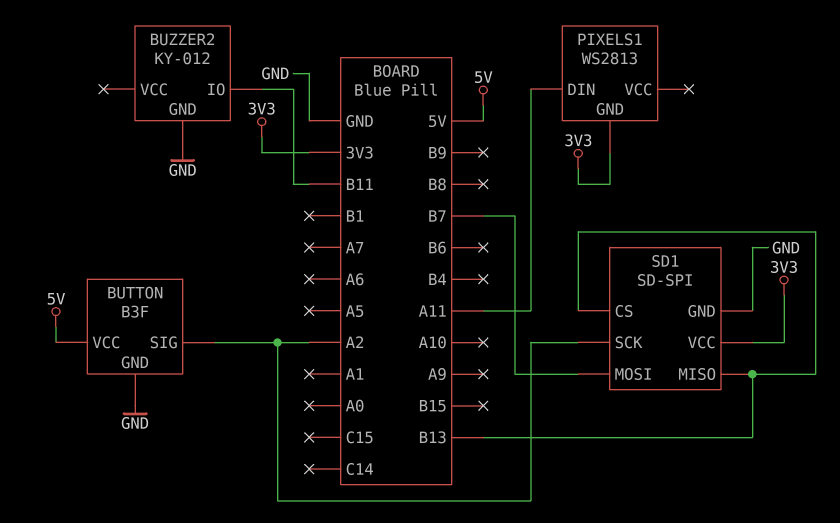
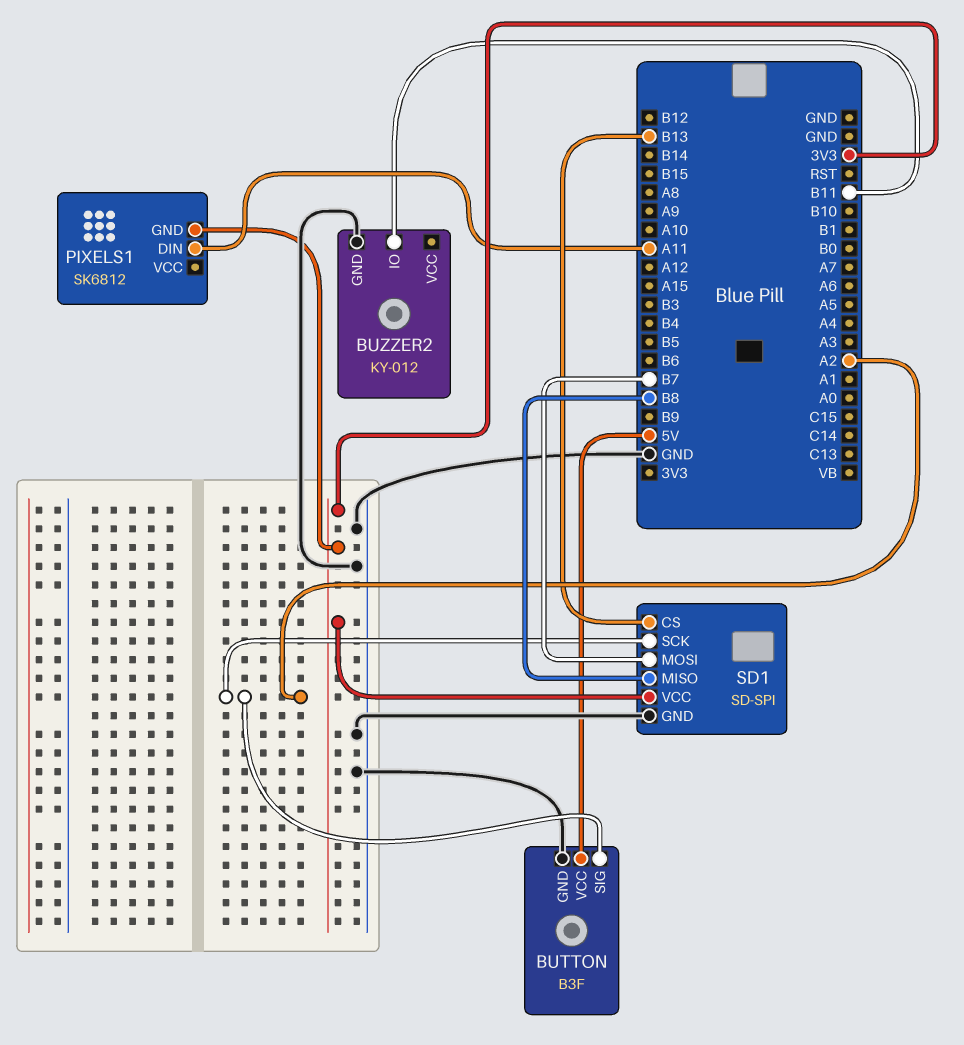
PIXELS1: WS2813 -> SK6812
SD1 pin MISO: B13 -> B8

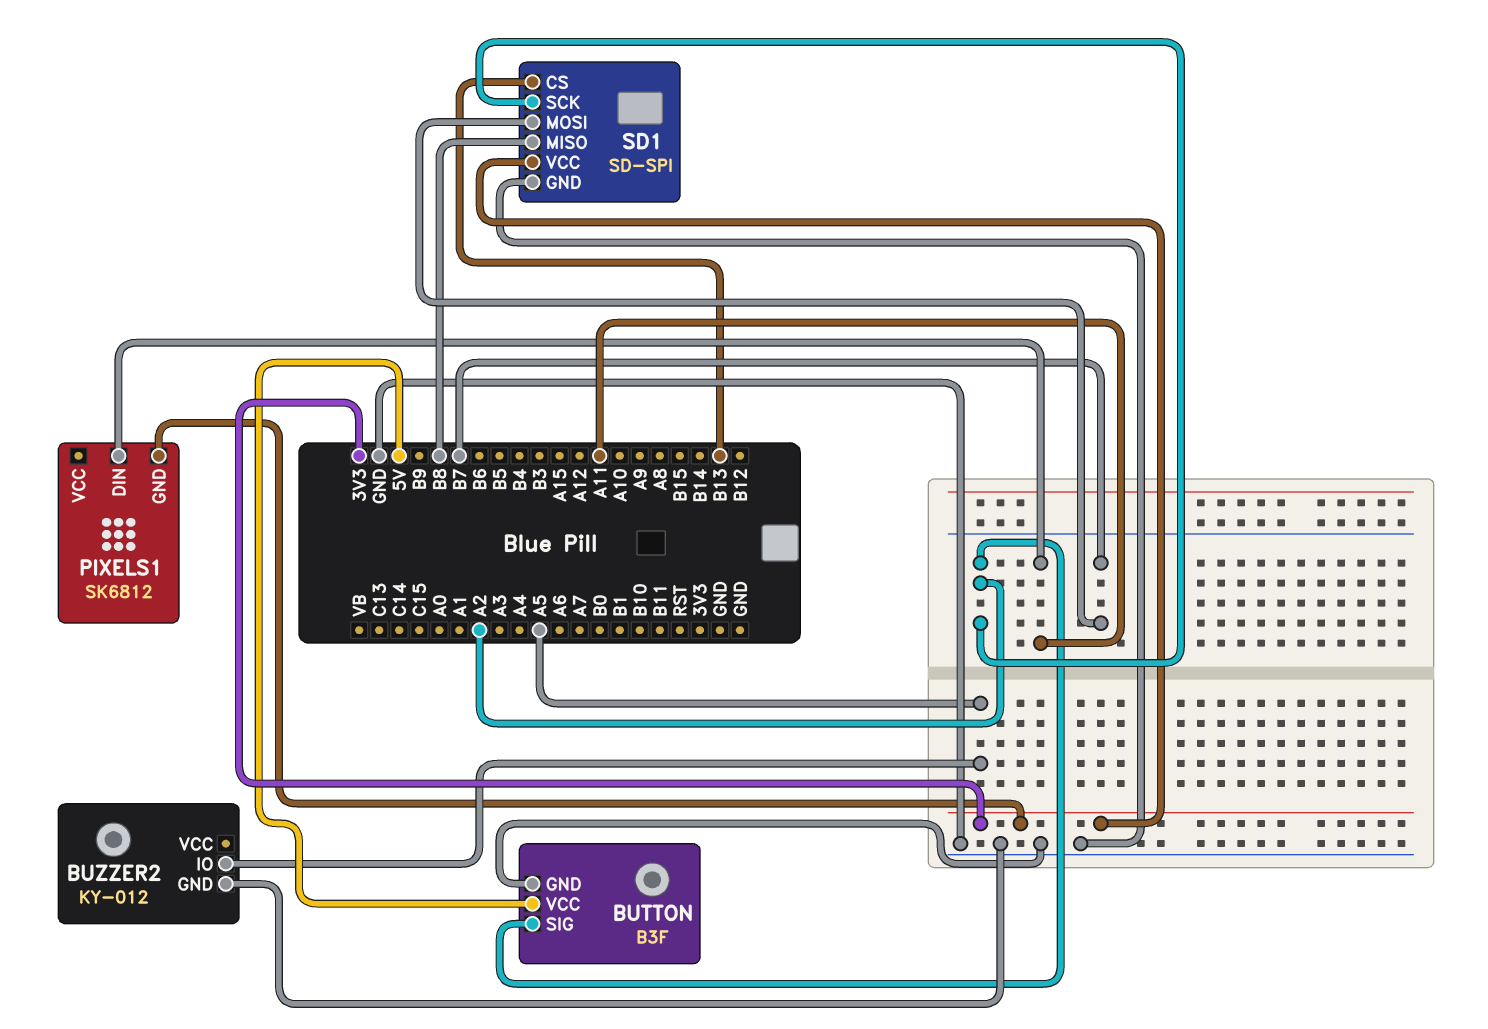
BUZZER2 pin IO: B11 -> A5

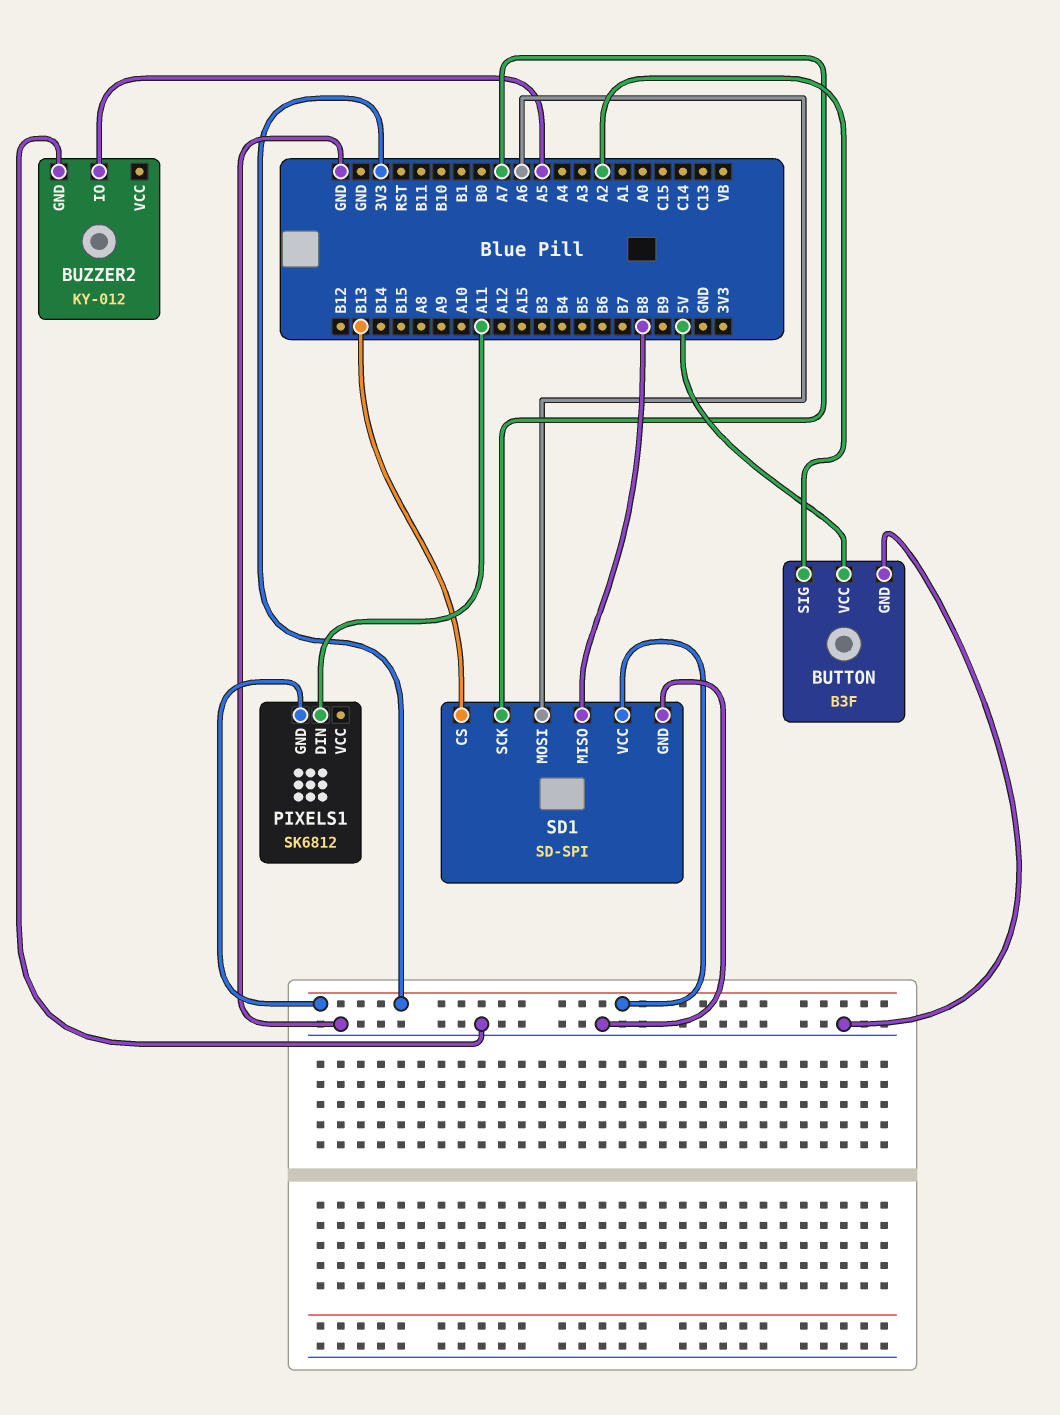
SD1 pin MOSI: B7 -> A6
SD1 pin SCK: A2 -> A7

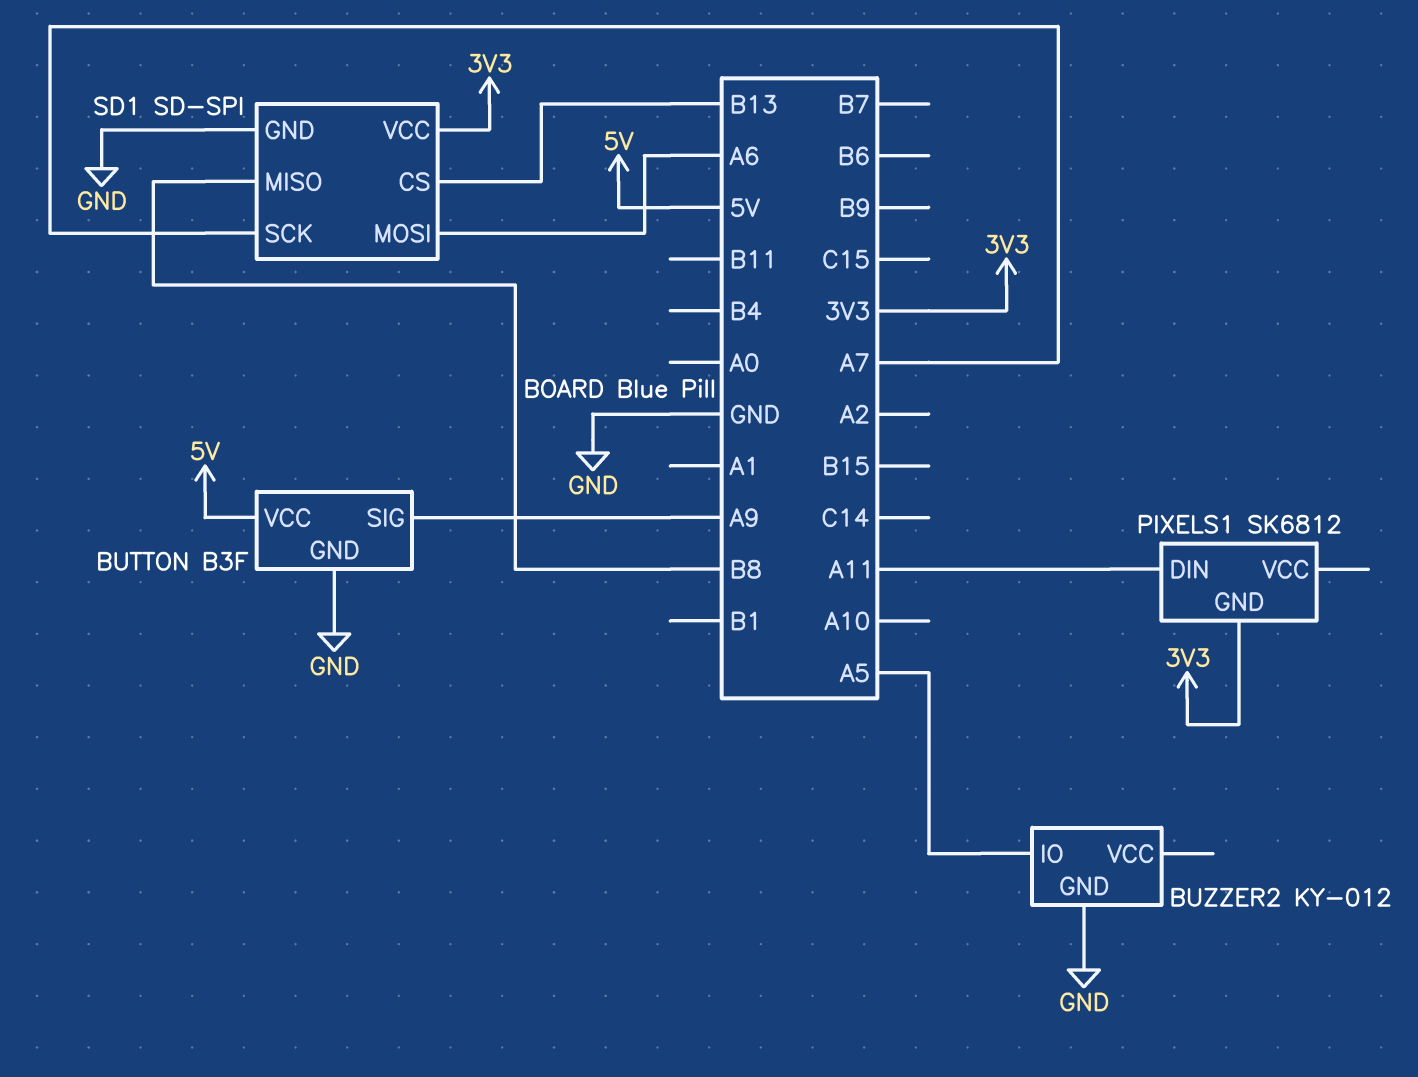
BUTTON pin SIG: A2 -> A9

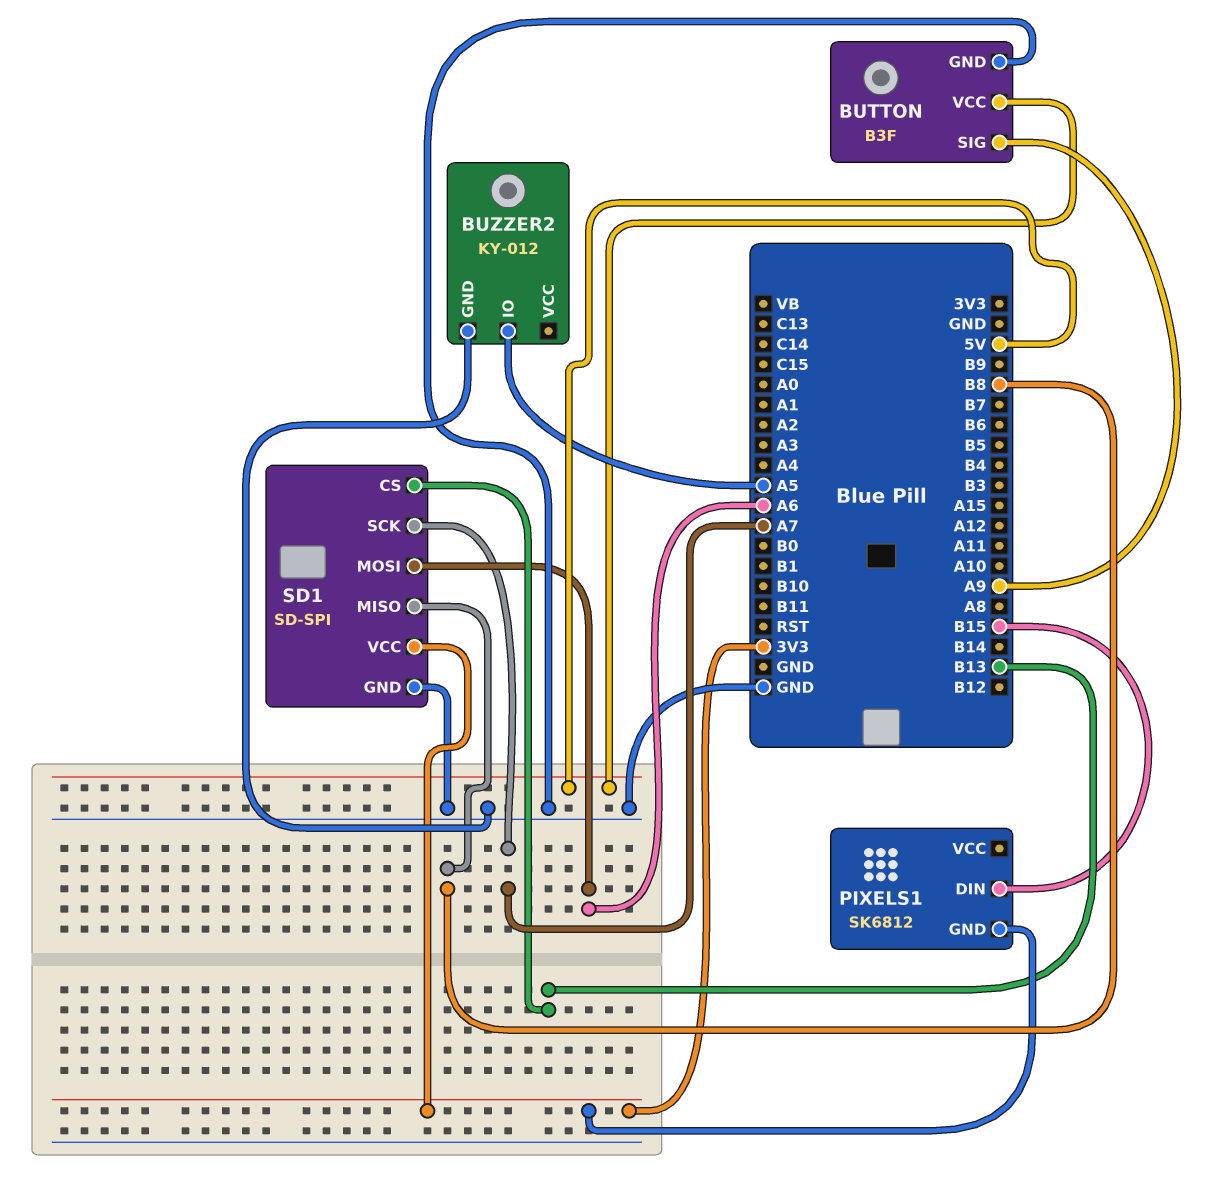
PIXELS1 pin DIN: A11 -> B15

